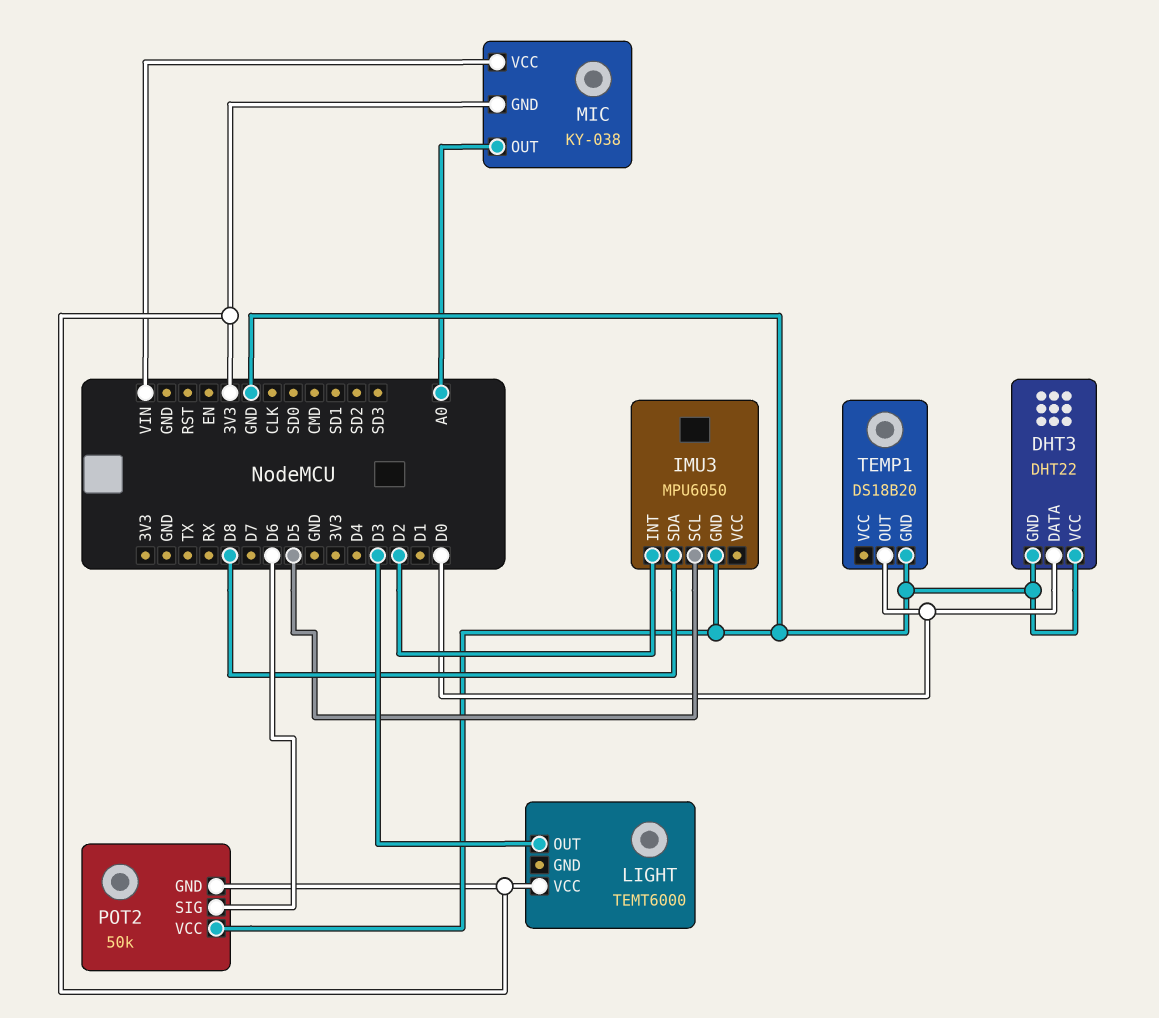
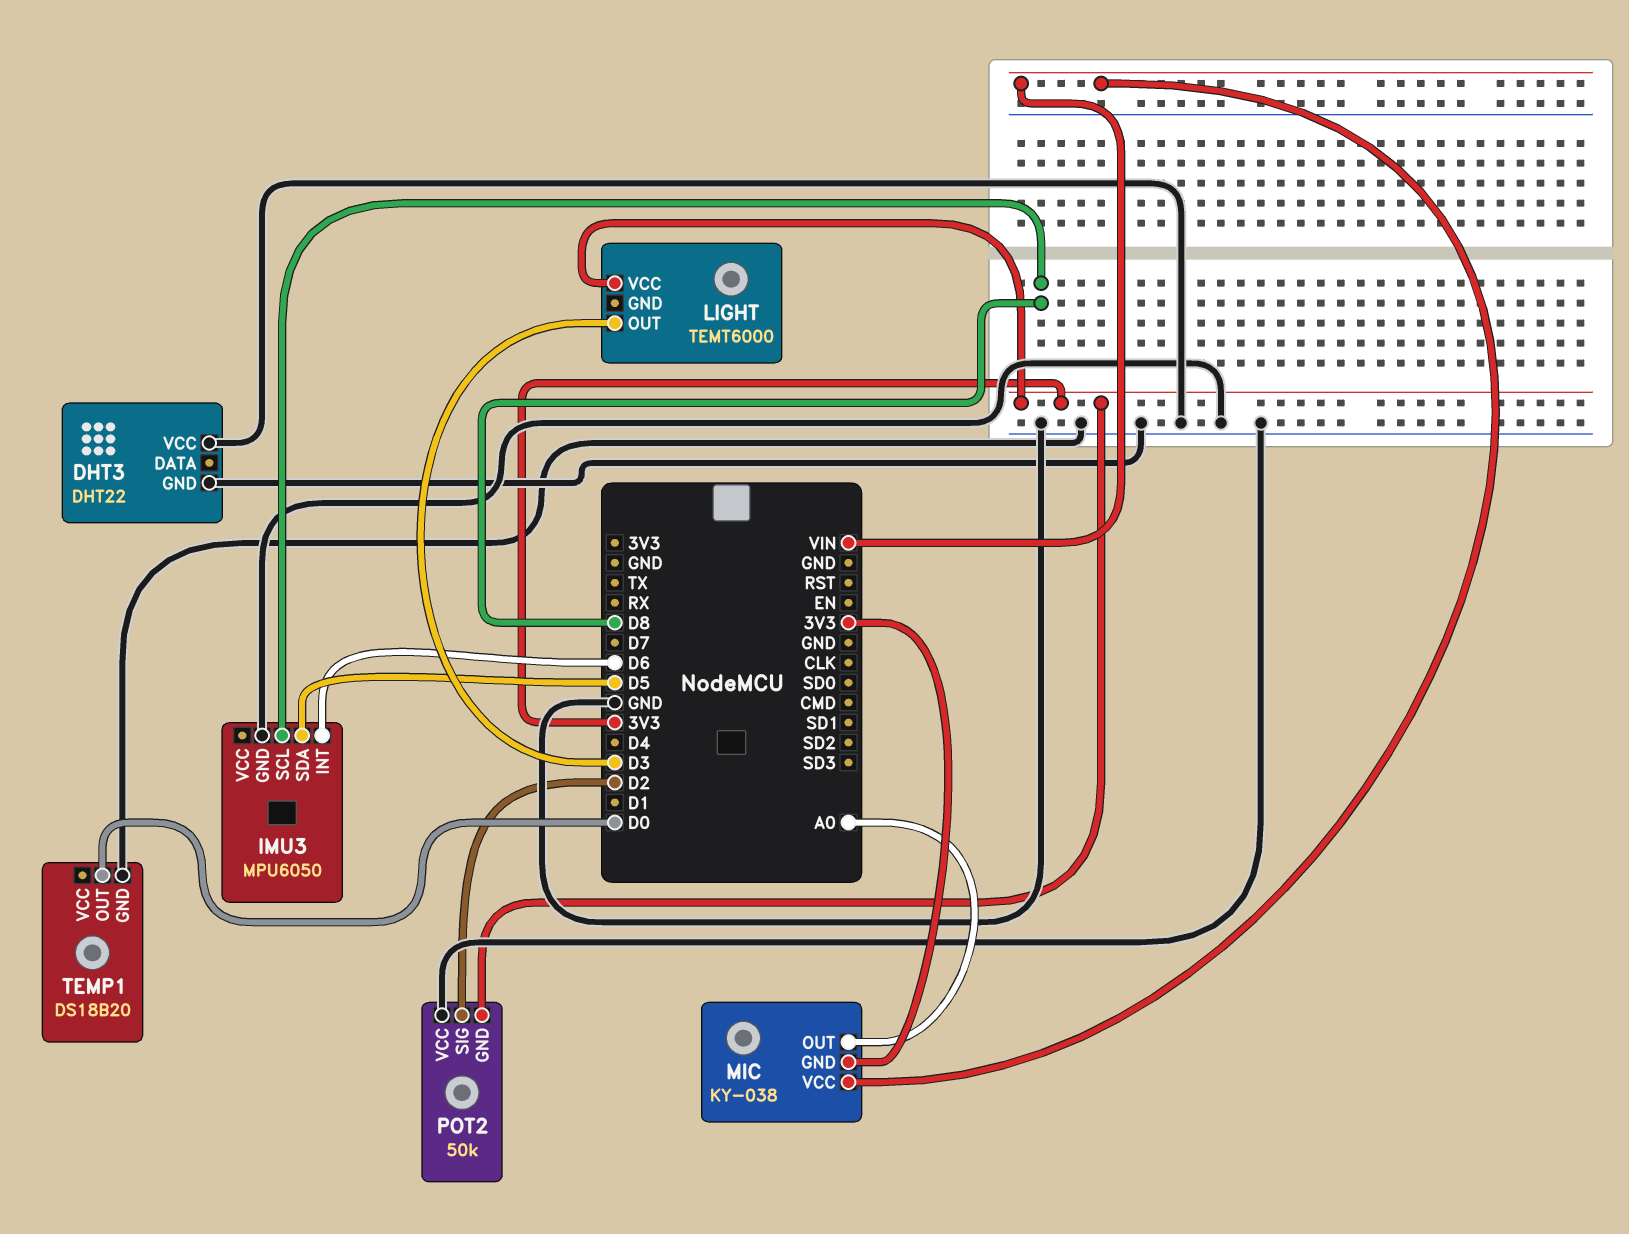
DHT3 pin DATA: D0 -> none
IMU3 pin INT: D2 -> D6
IMU3 pin SCL: D5 -> D8
IMU3 pin SDA: D8 -> D5
POT2 pin SIG: D6 -> D2

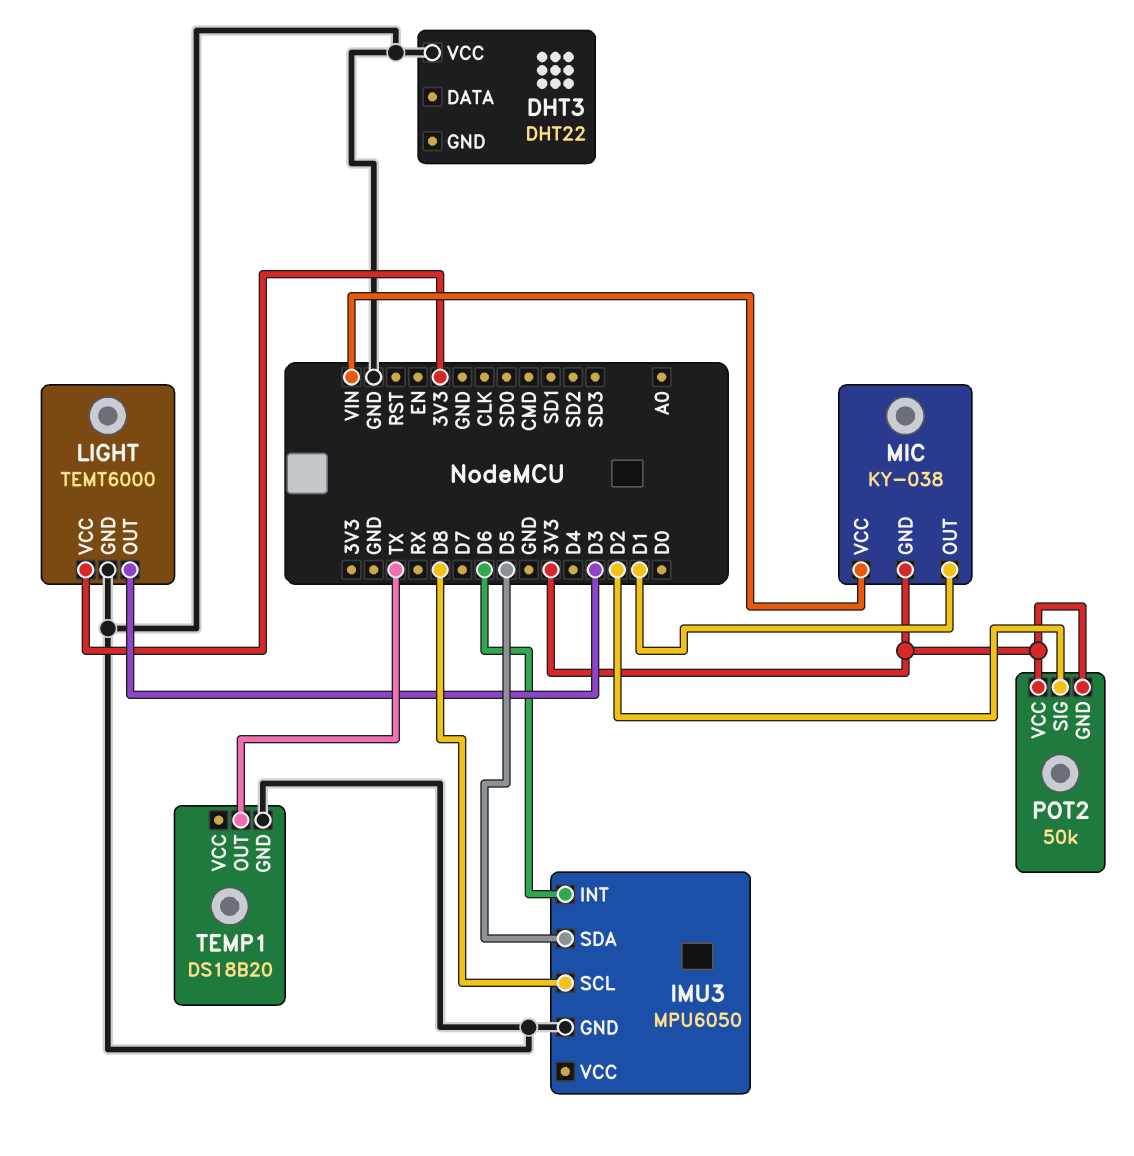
DHT3 pin GND: GND -> none
LIGHT pin GND: none -> GND
MIC pin OUT: A0 -> D1
POT2 pin VCC: GND -> 3V3
TEMP1 pin OUT: D0 -> TX

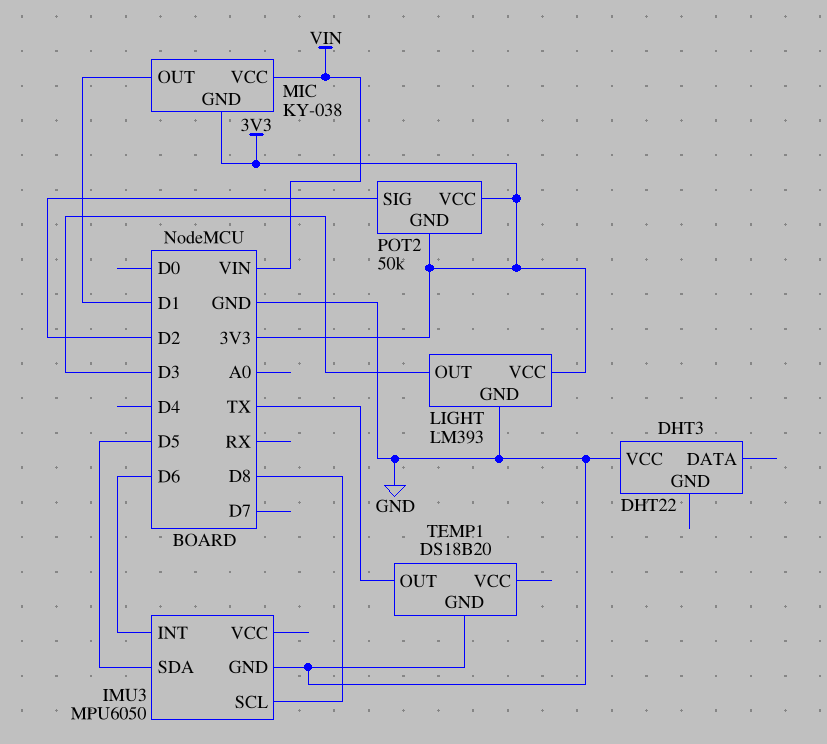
LIGHT: TEMT6000 -> LM393

